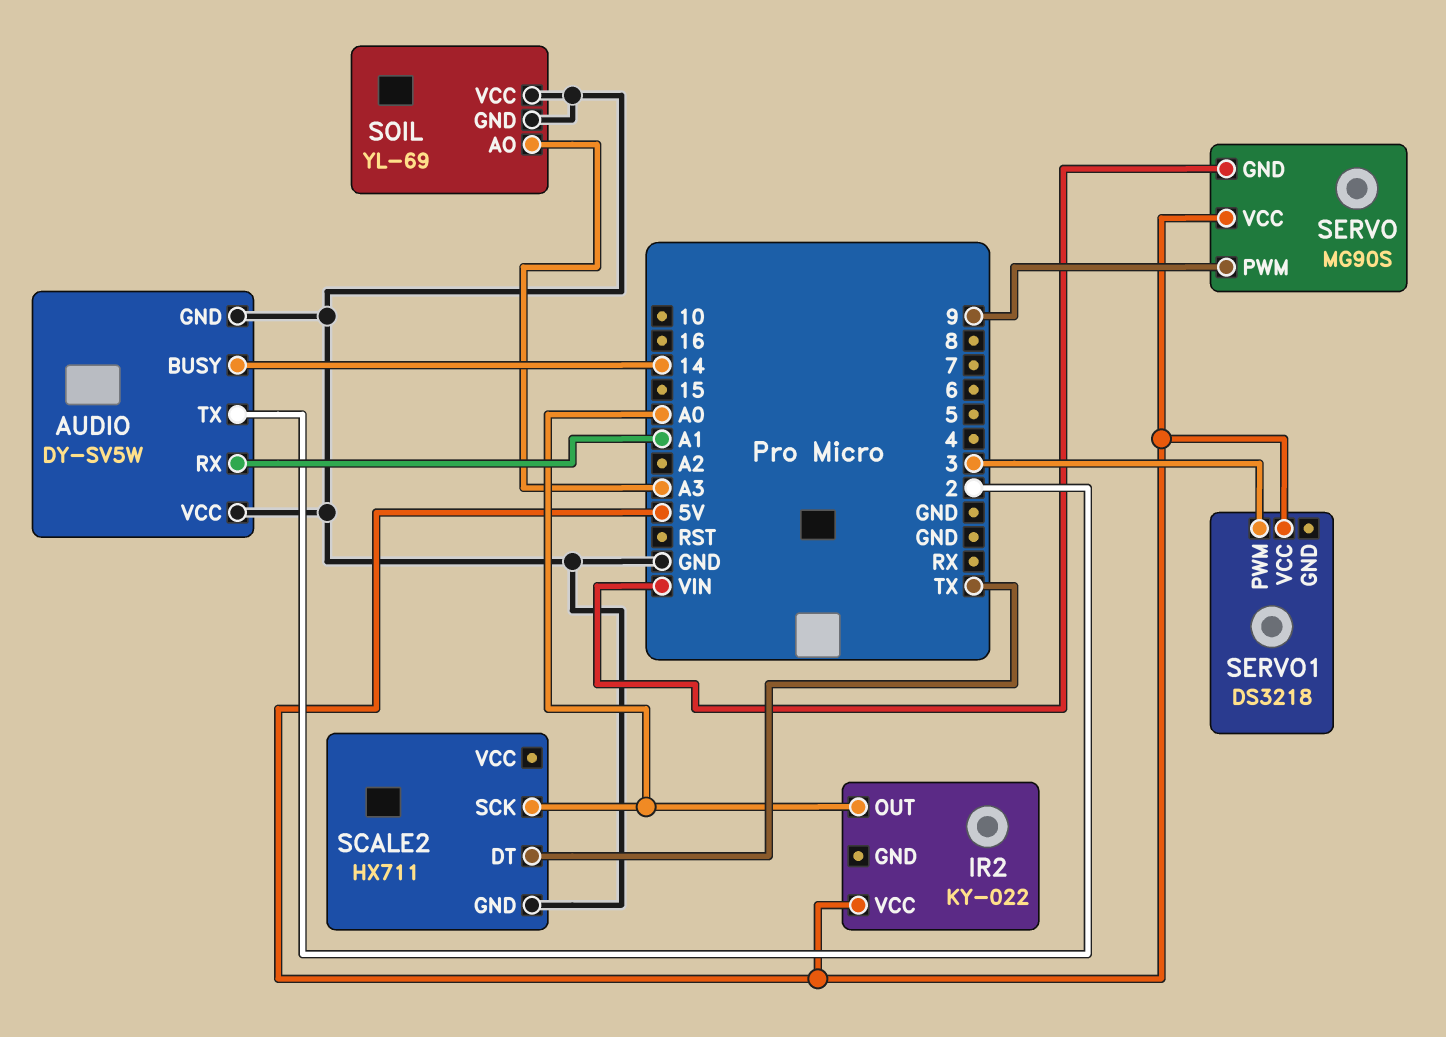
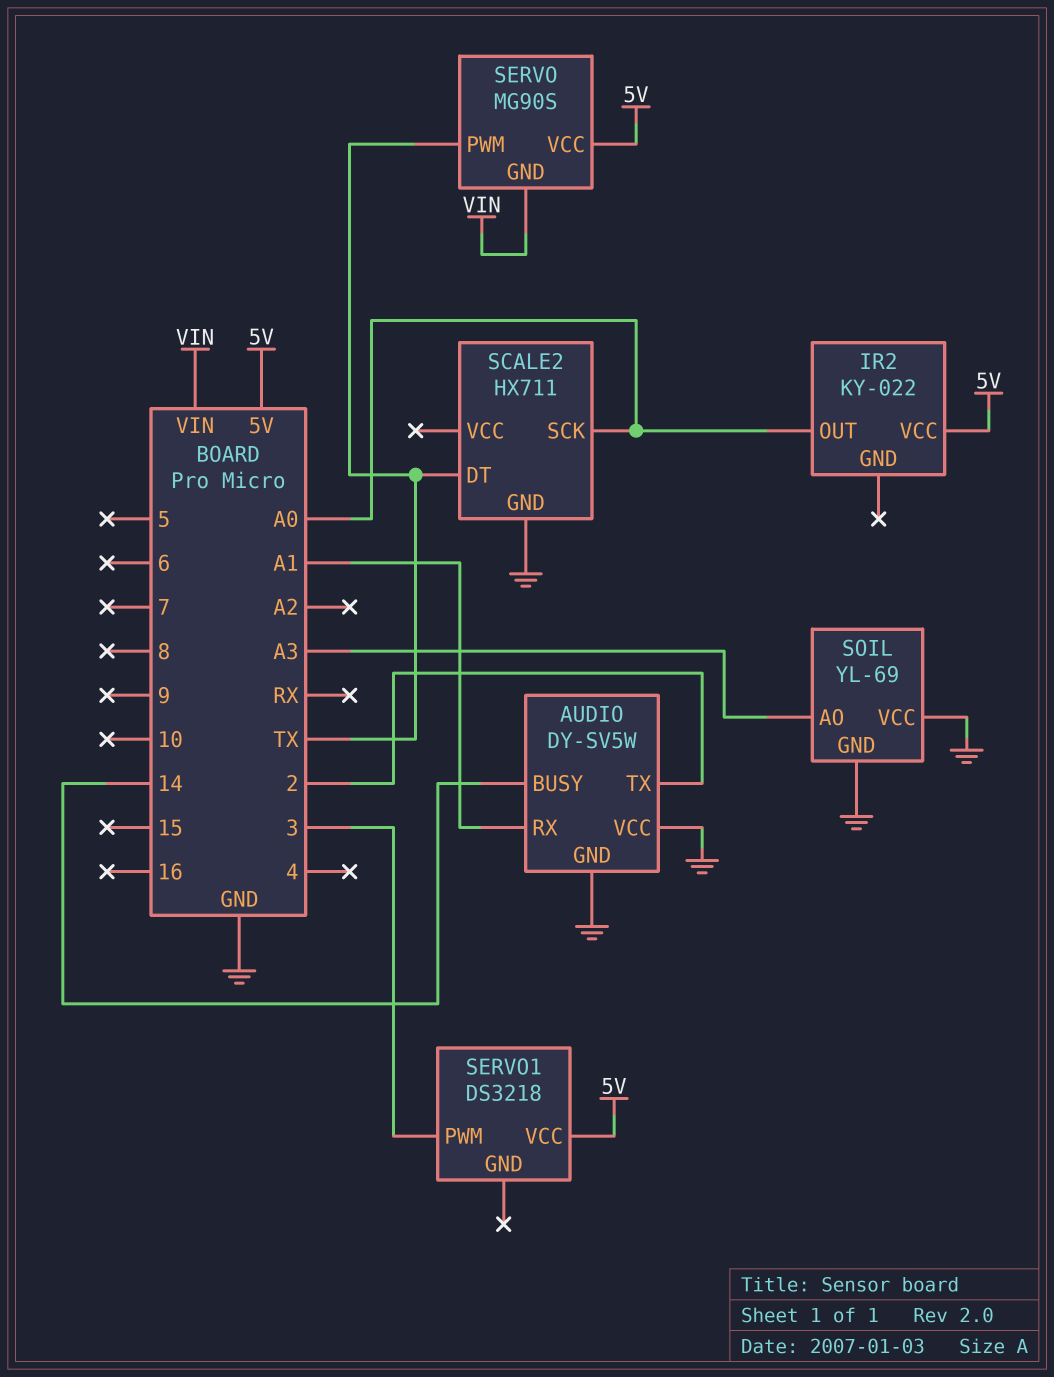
SERVO pin PWM: 9 -> TX

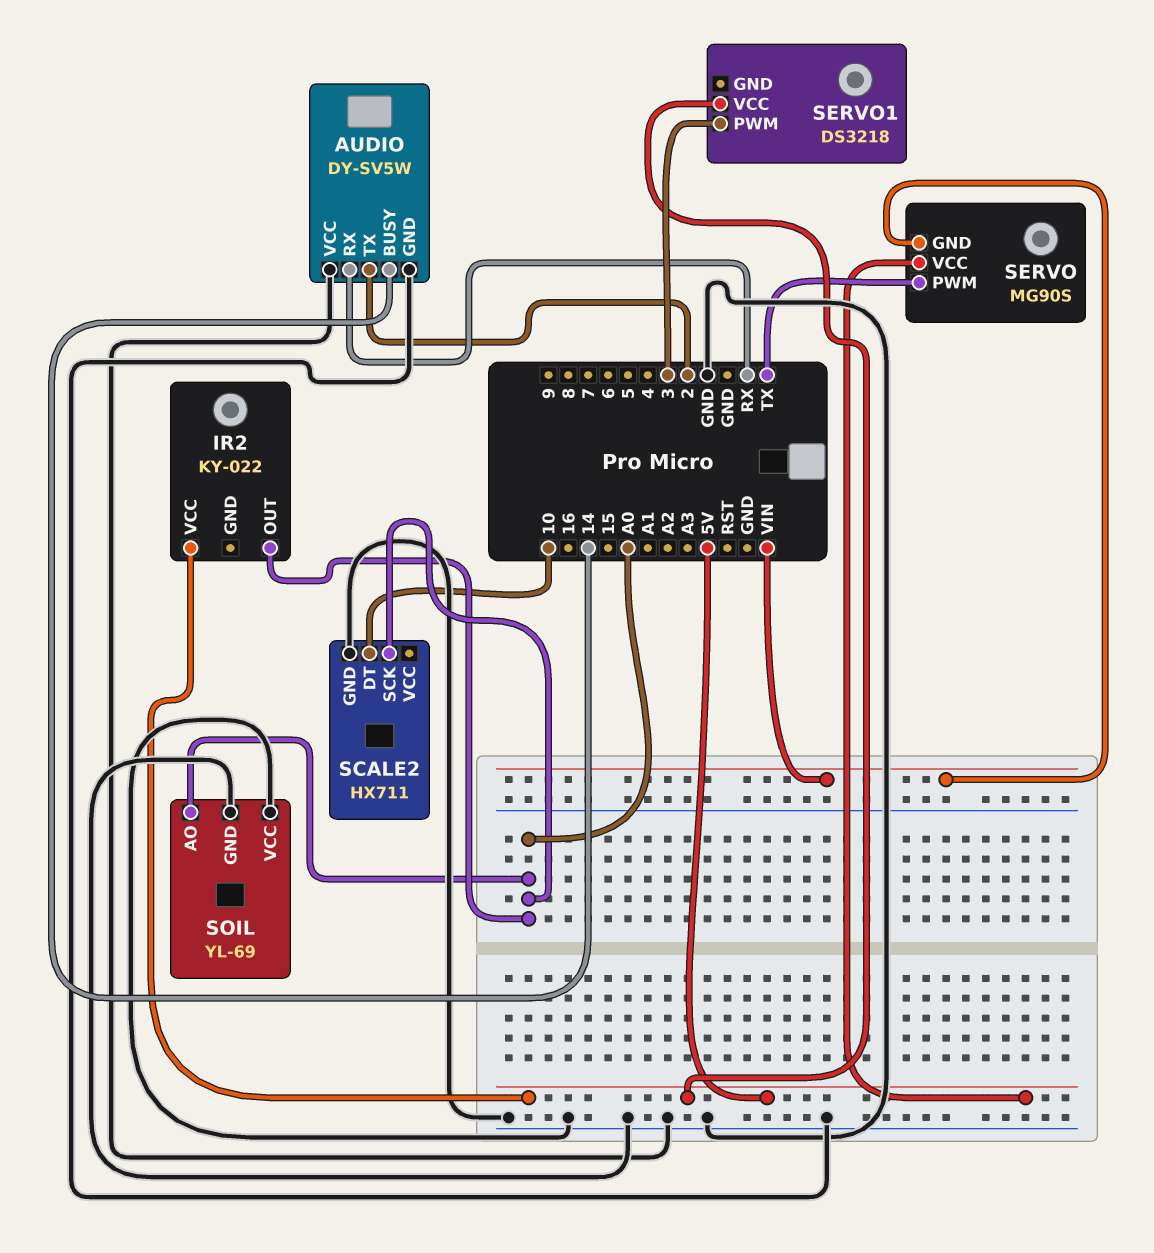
AUDIO pin RX: A1 -> RX
SCALE2 pin DT: TX -> 10
SOIL pin AO: A3 -> A0

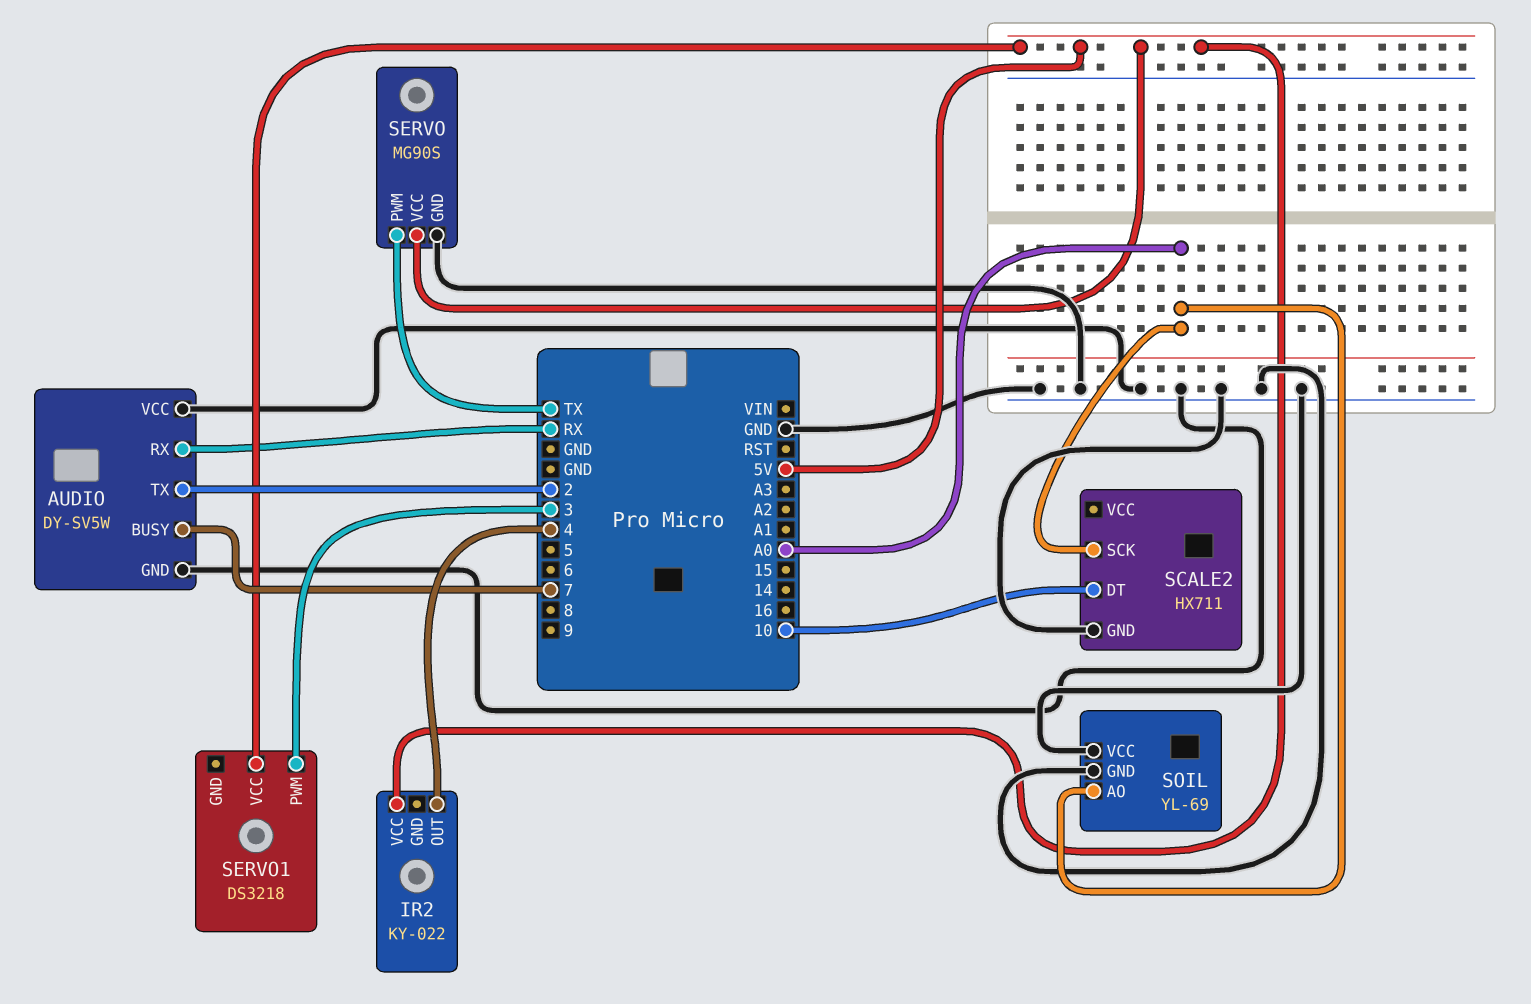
AUDIO pin BUSY: 14 -> 7
IR2 pin OUT: A0 -> 4
SERVO pin GND: VIN -> GND

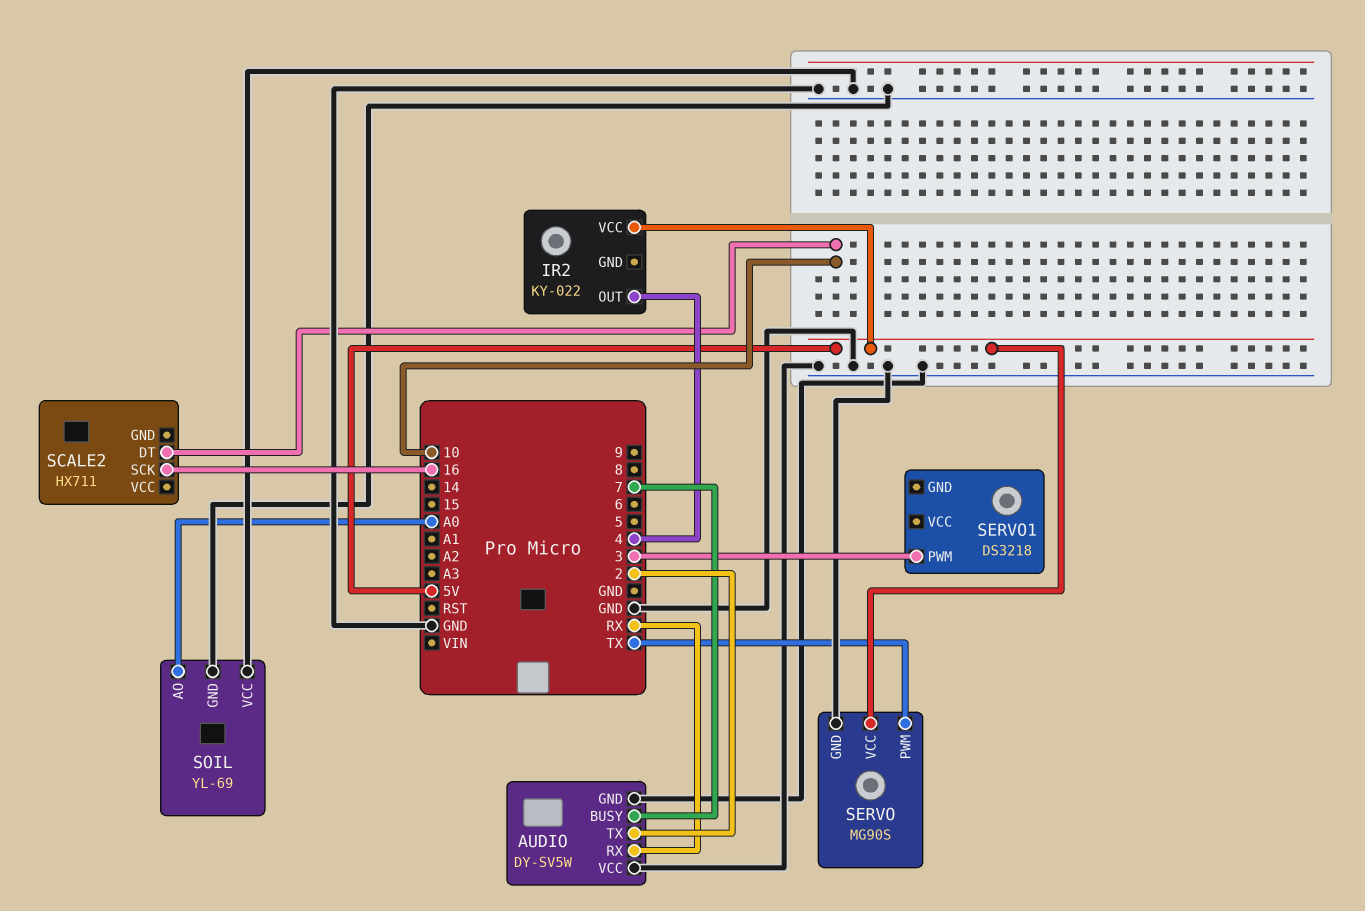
SCALE2 pin GND: GND -> none
SCALE2 pin SCK: A0 -> 16
SERVO1 pin VCC: 5V -> none

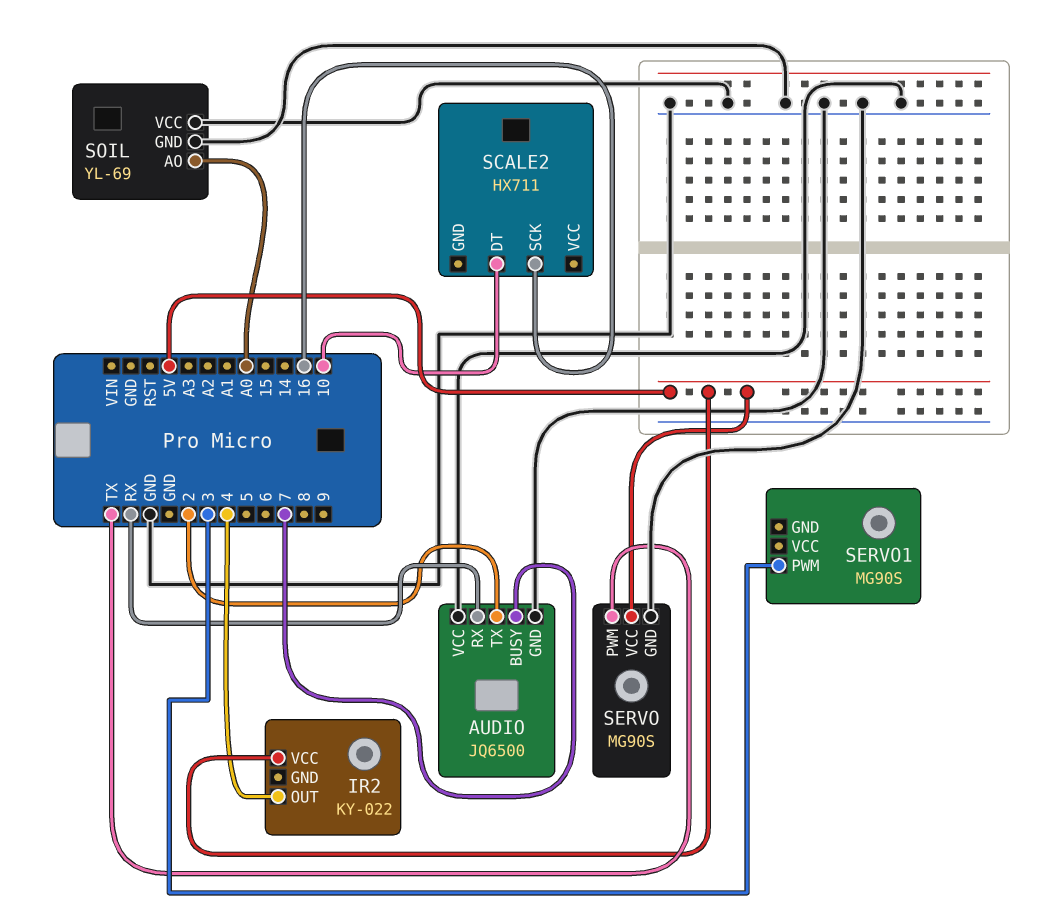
AUDIO: DY-SV5W -> JQ6500
SERVO1: DS3218 -> MG90S

